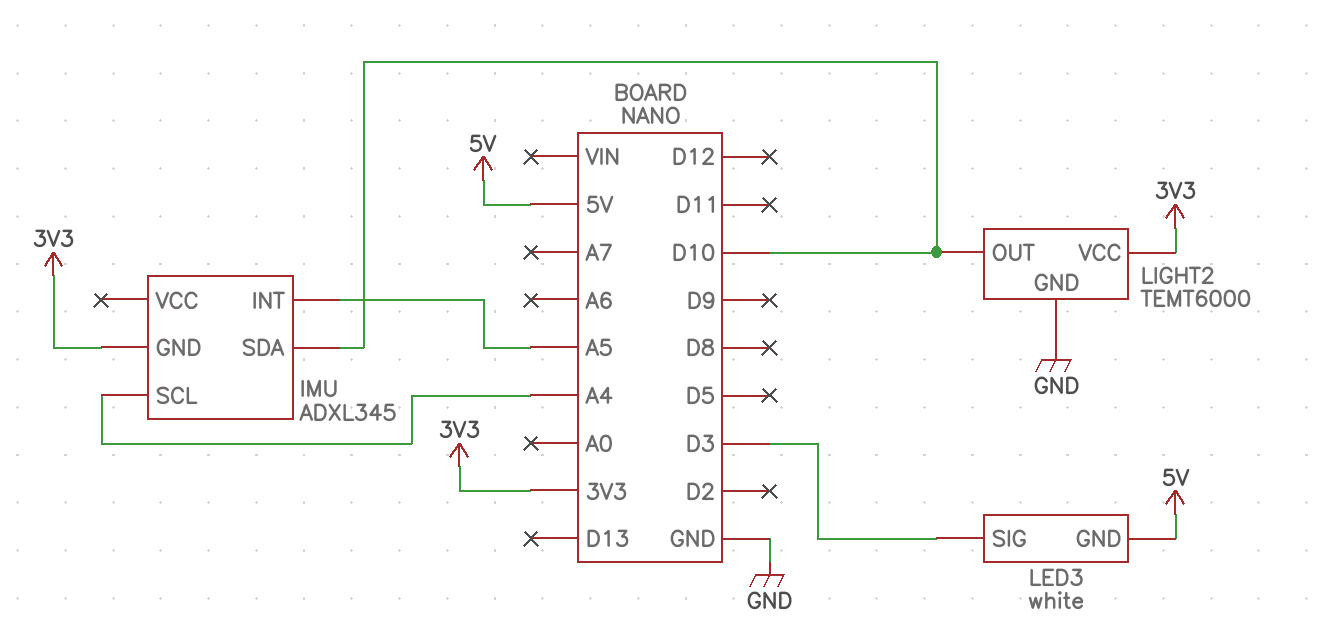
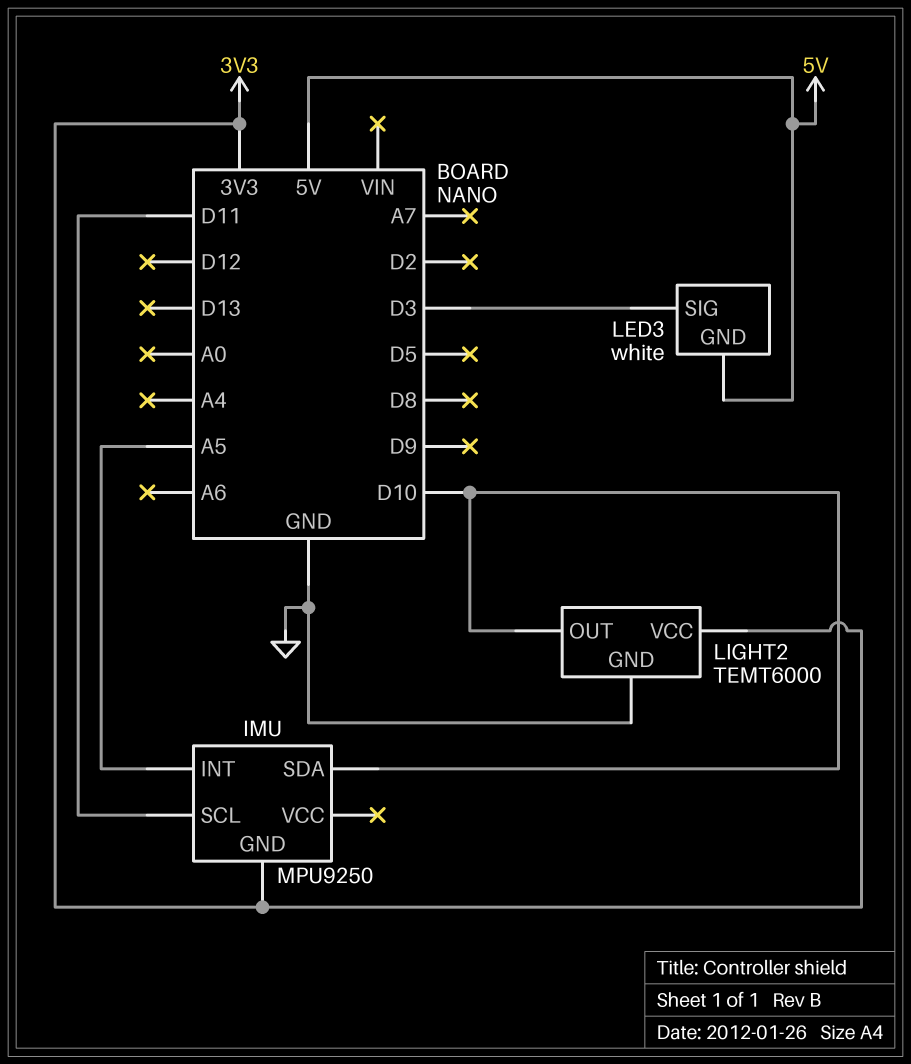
IMU: ADXL345 -> MPU9250
IMU pin SCL: A4 -> D11

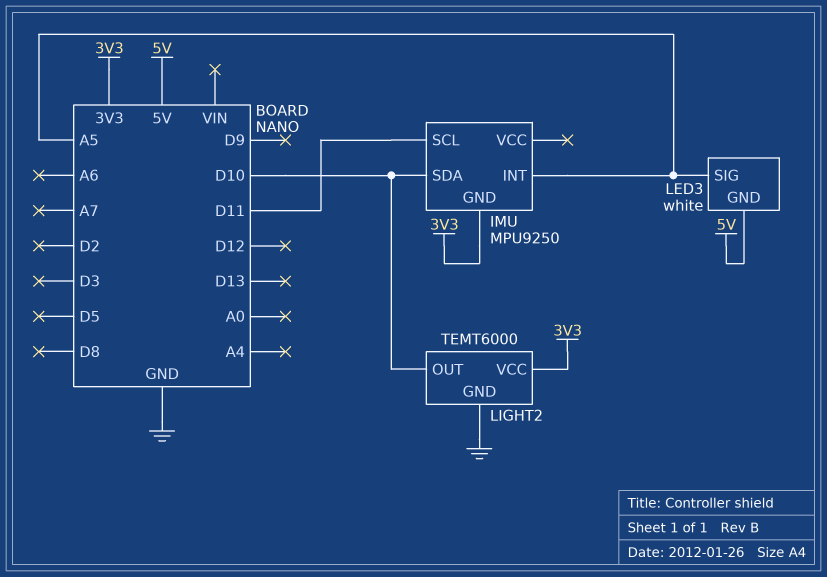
LED3 pin SIG: D3 -> A5

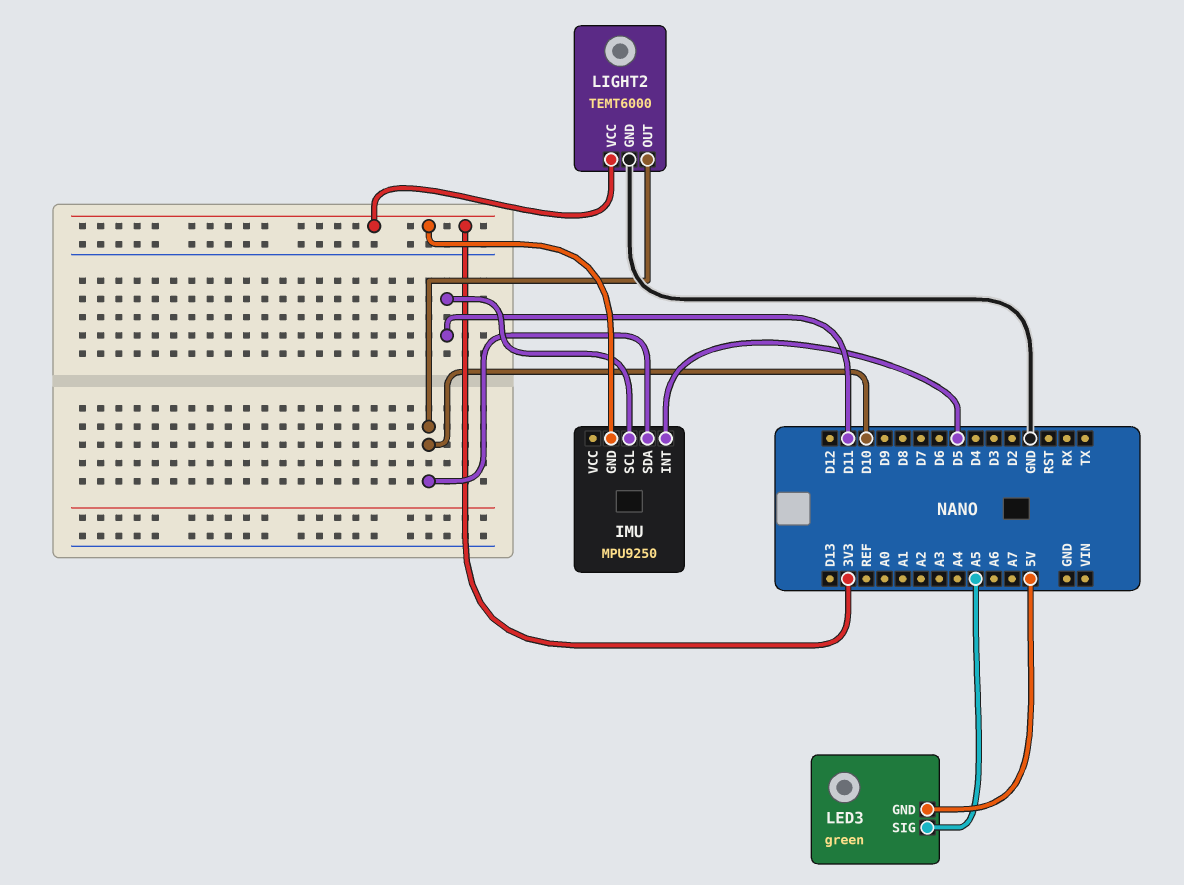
IMU pin INT: A5 -> D5
LED3: white -> green

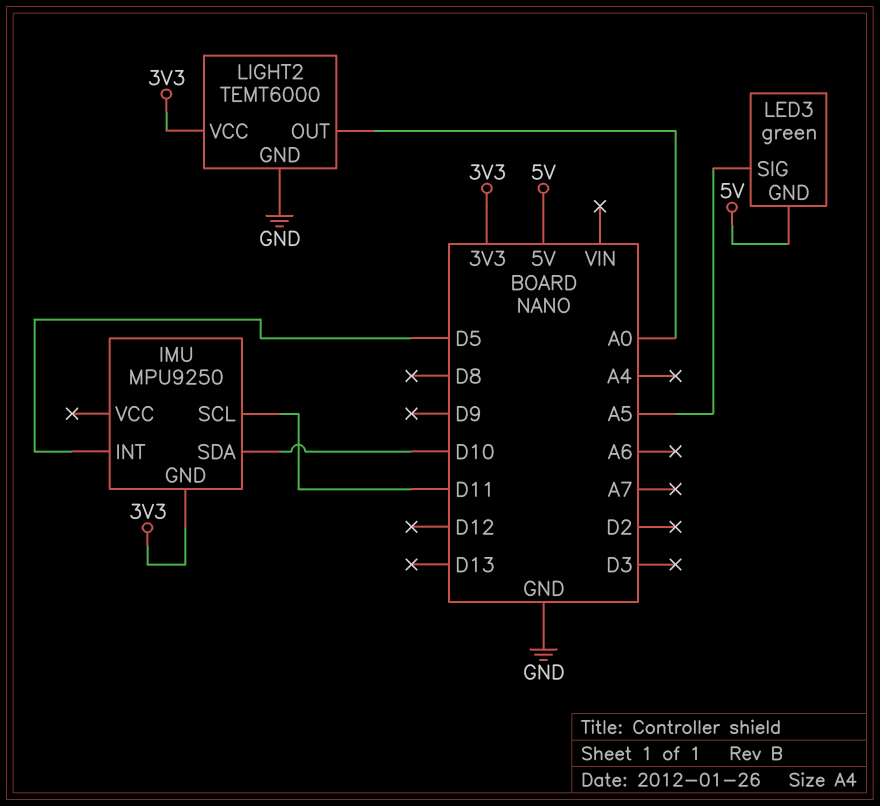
LIGHT2 pin OUT: D10 -> A0

